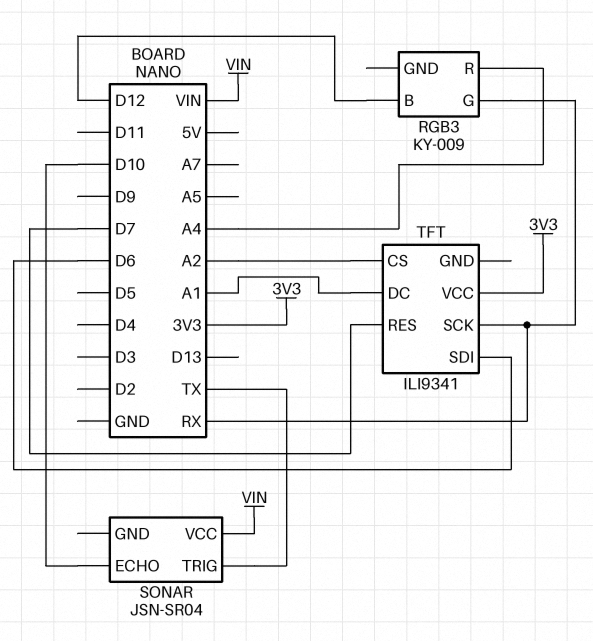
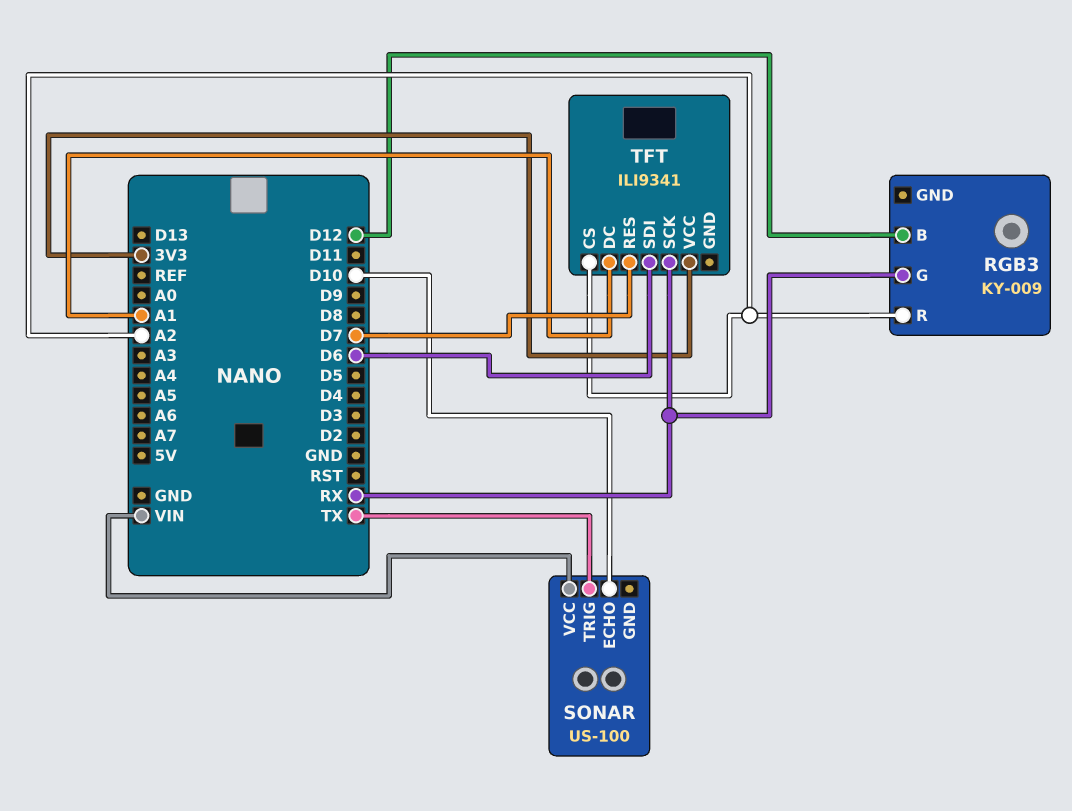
RGB3 pin R: A4 -> A2
SONAR: JSN-SR04 -> US-100

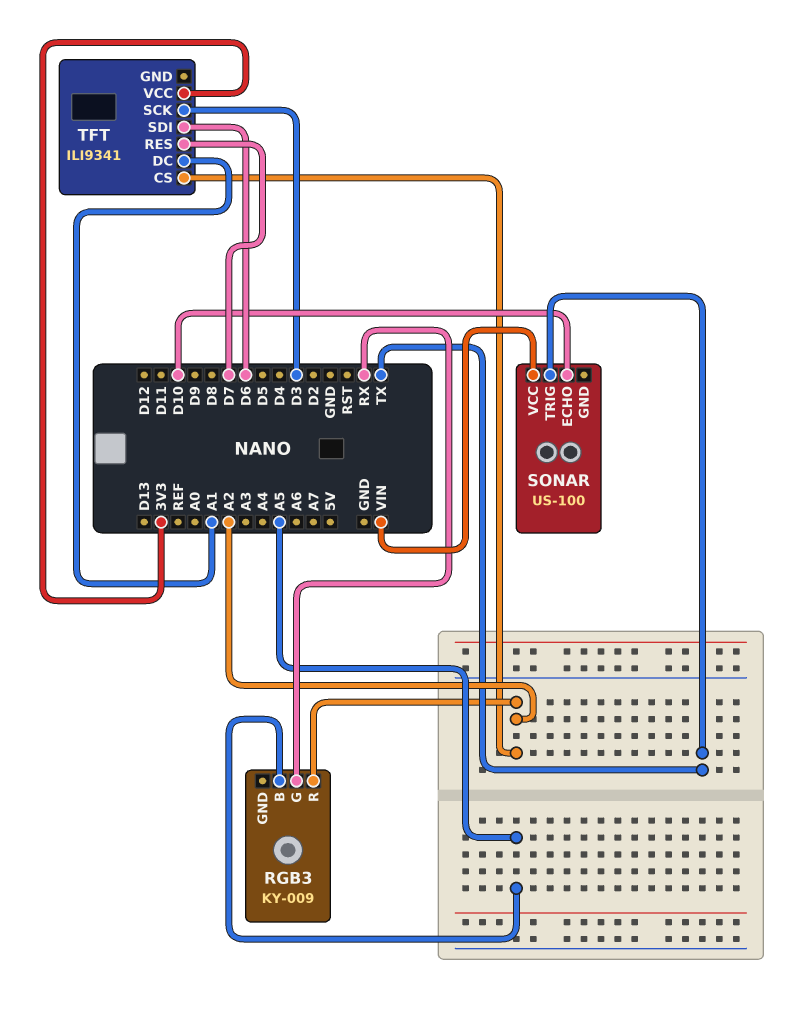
RGB3 pin B: D12 -> A5
TFT pin SCK: RX -> D3

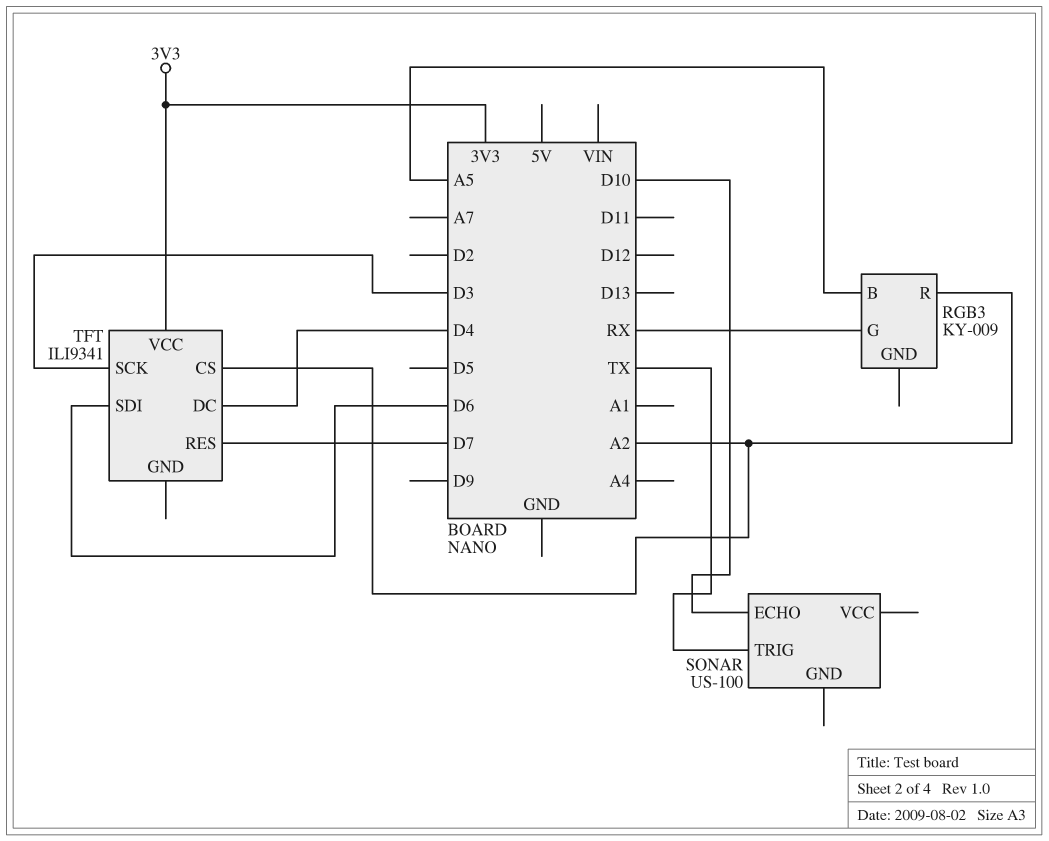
SONAR pin VCC: VIN -> none
TFT pin DC: A1 -> D4

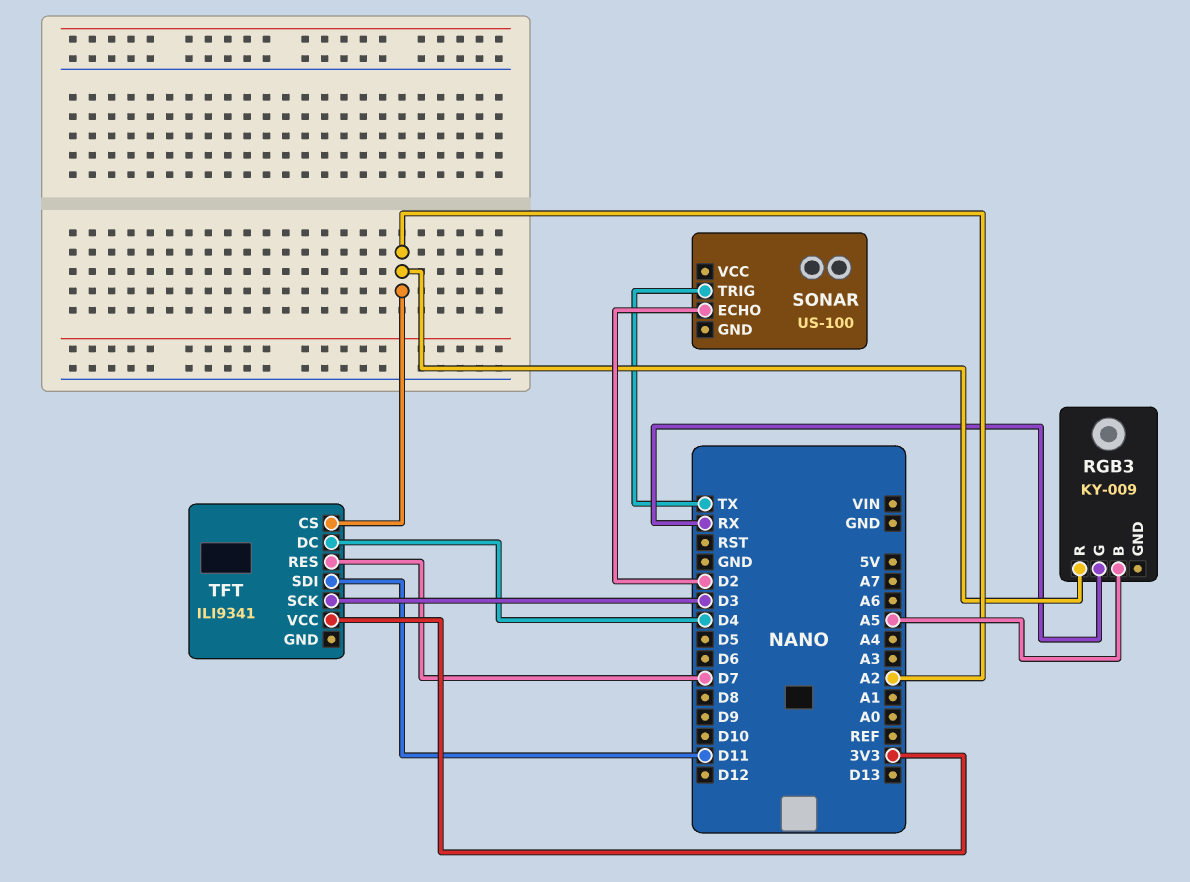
SONAR pin ECHO: D10 -> D2
TFT pin SDI: D6 -> D11

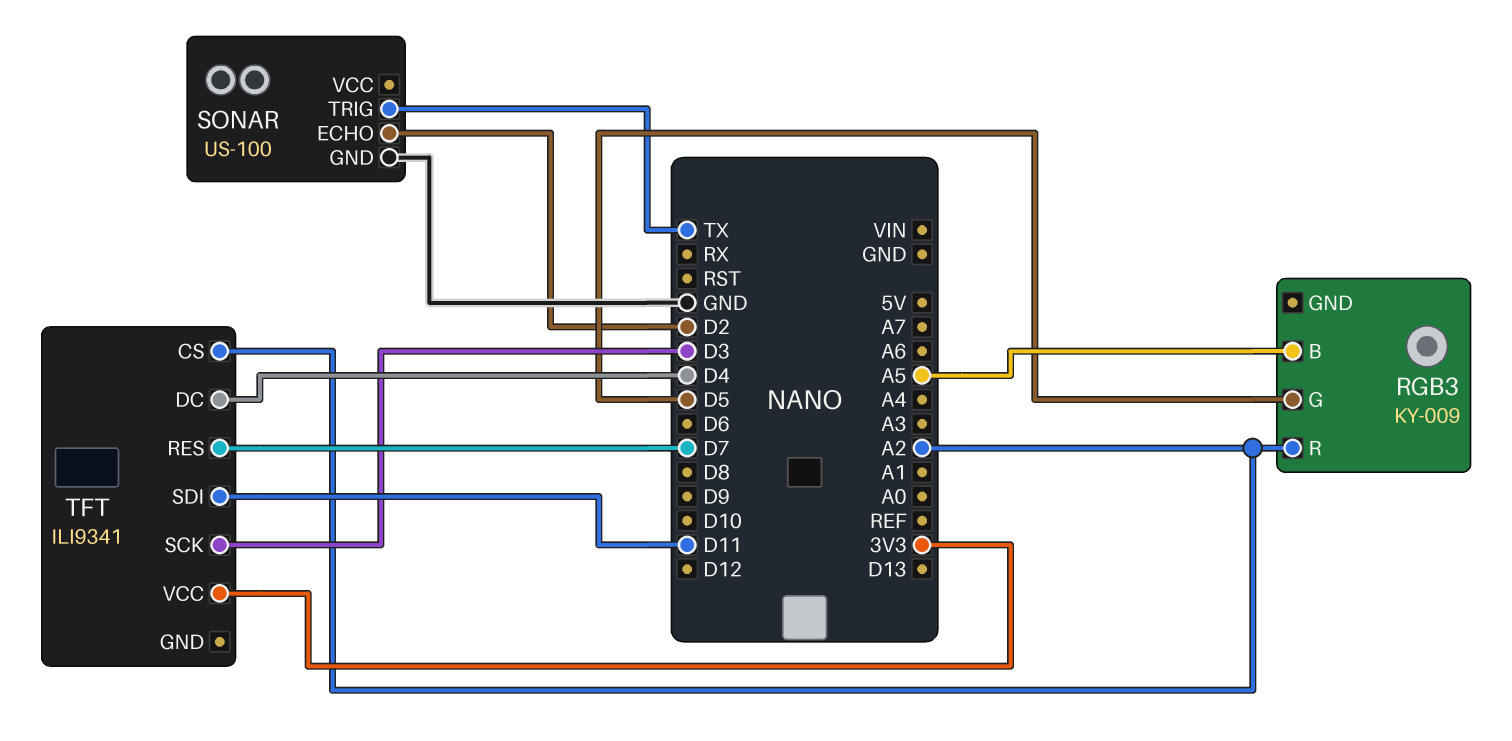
RGB3 pin G: RX -> D5
SONAR pin GND: none -> GND

